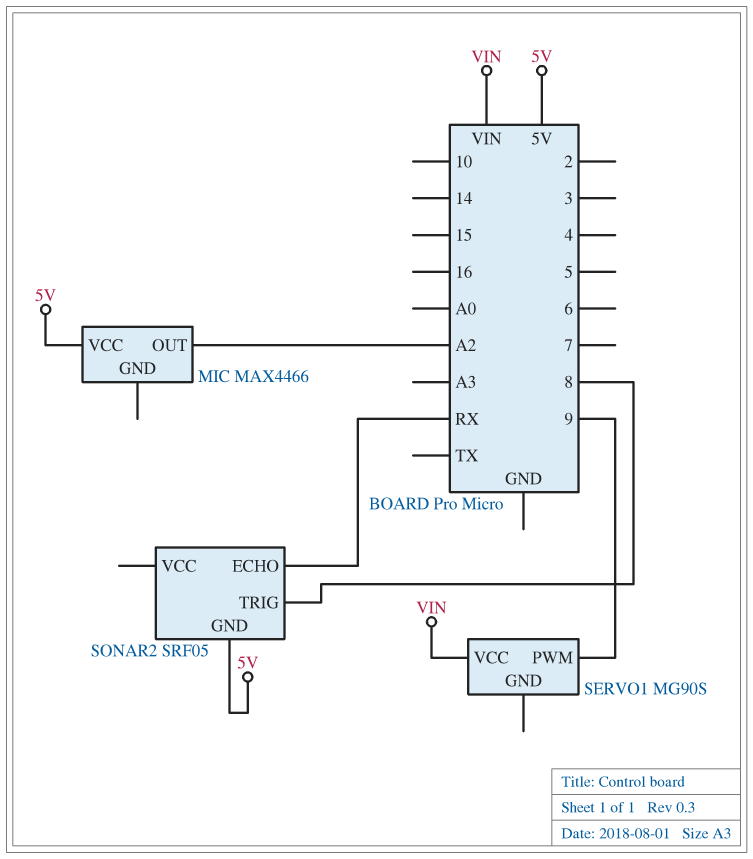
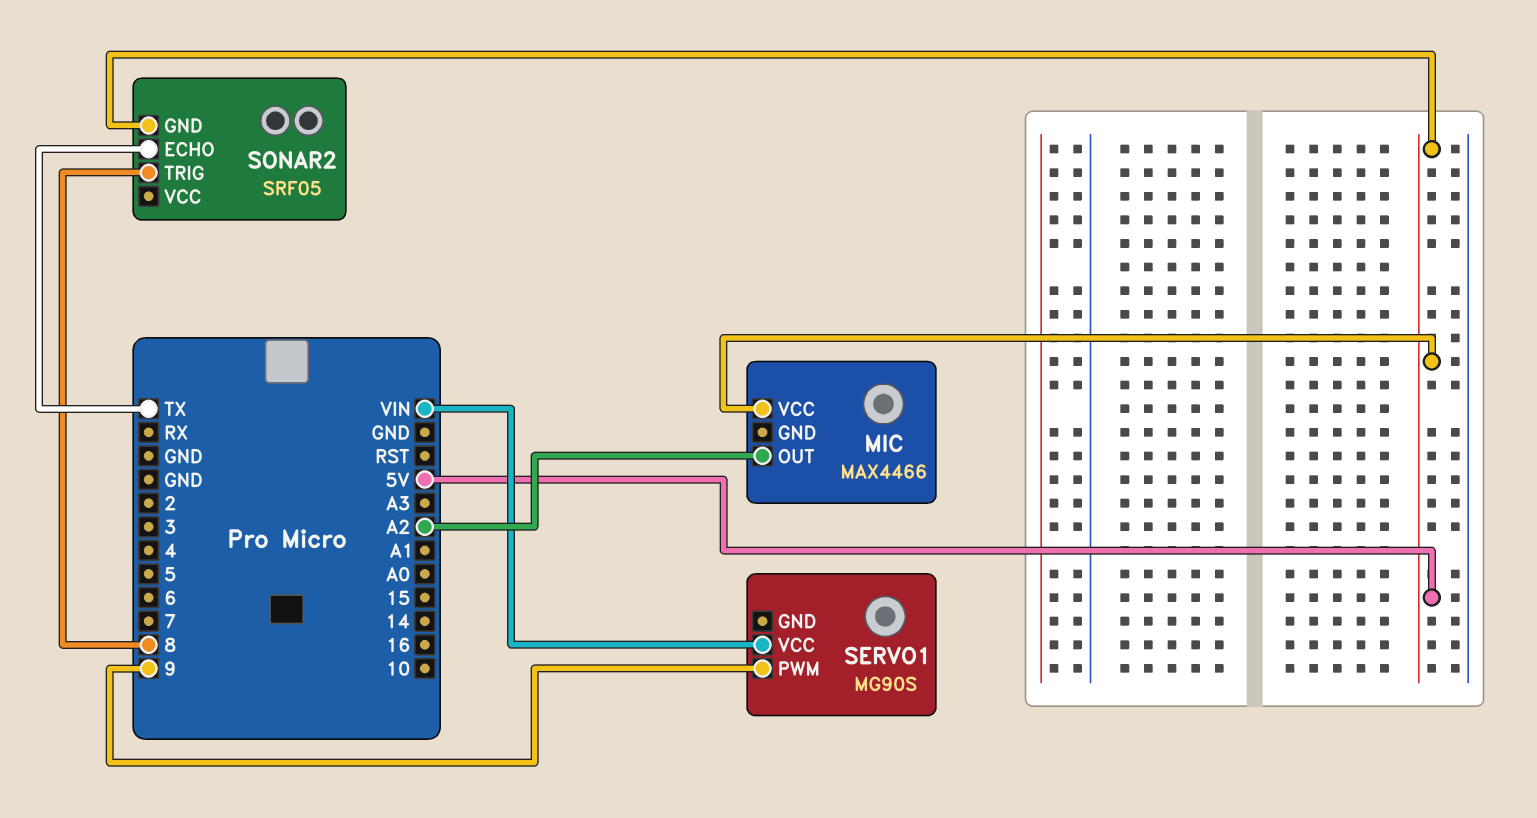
SONAR2 pin ECHO: RX -> TX

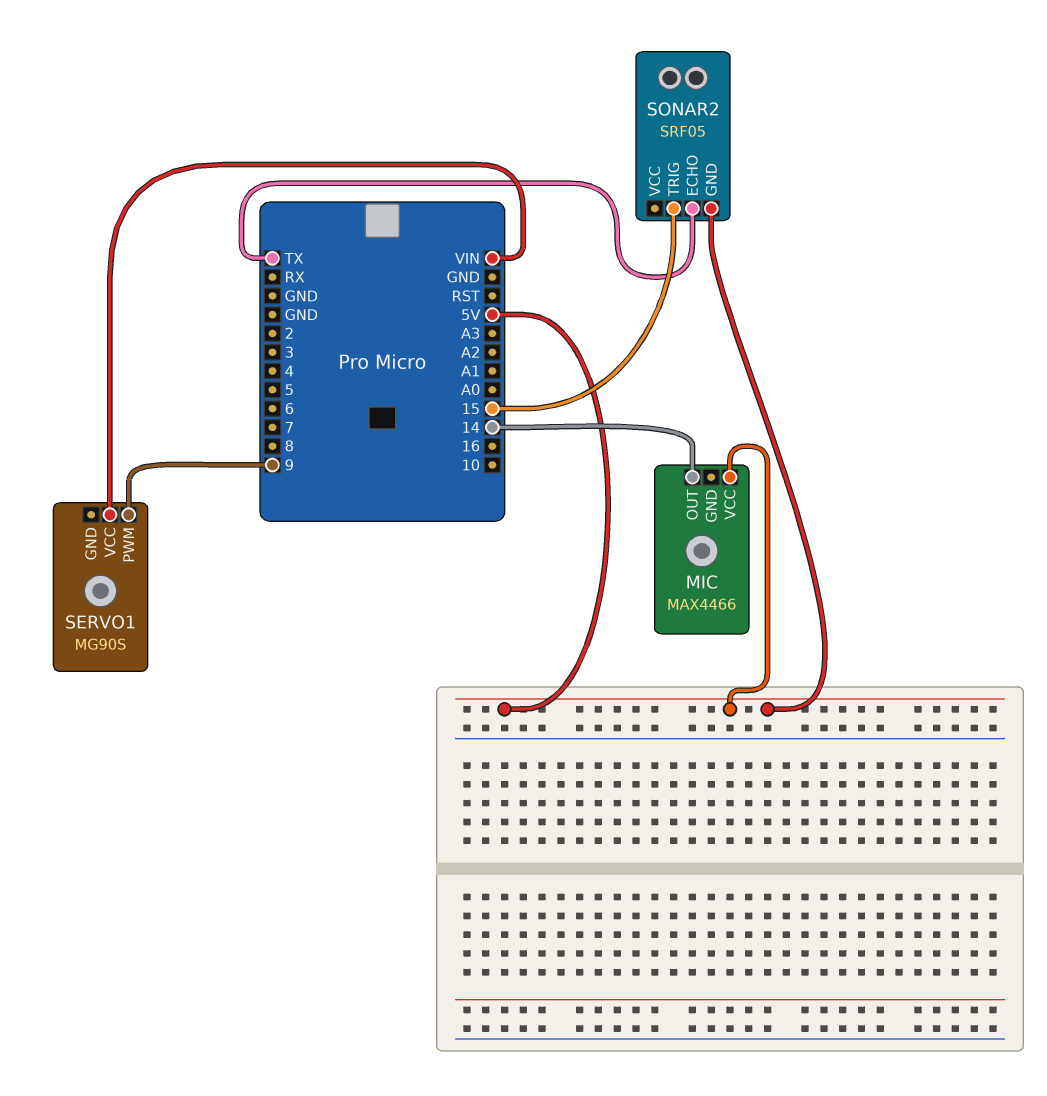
MIC pin OUT: A2 -> 14
SONAR2 pin TRIG: 8 -> 15

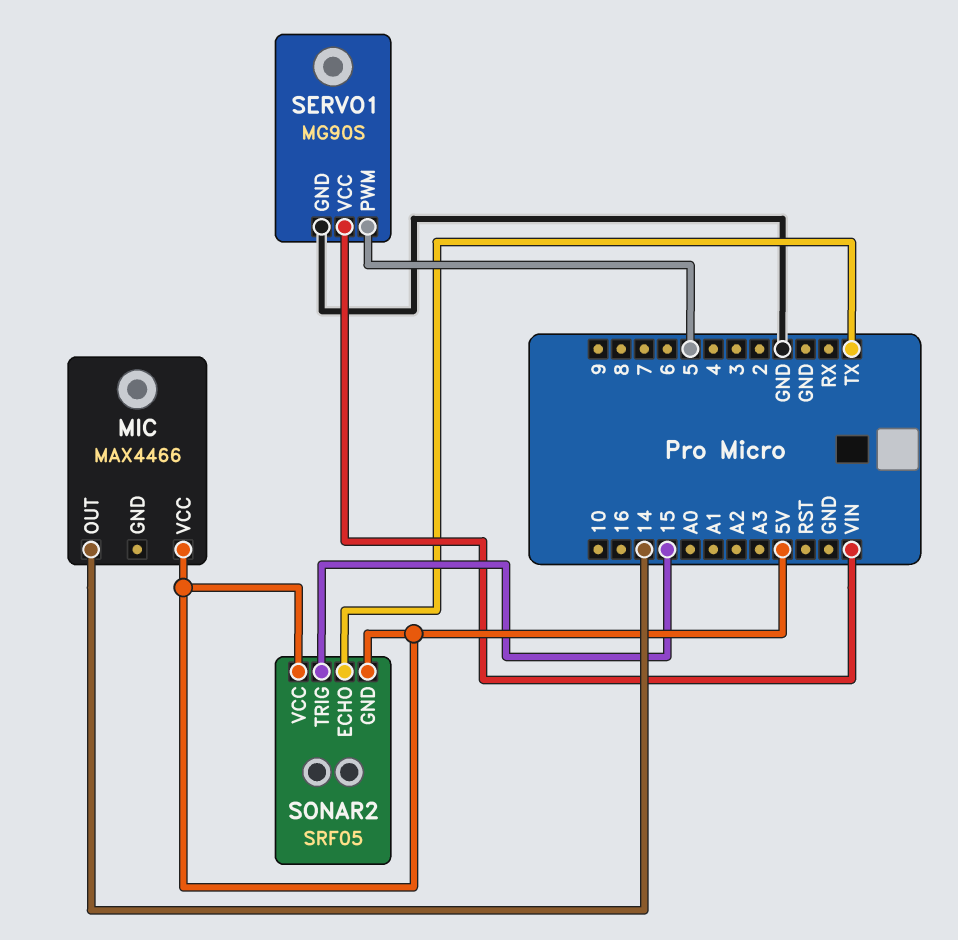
SERVO1 pin GND: none -> GND
SERVO1 pin PWM: 9 -> 5
SONAR2 pin VCC: none -> 5V

